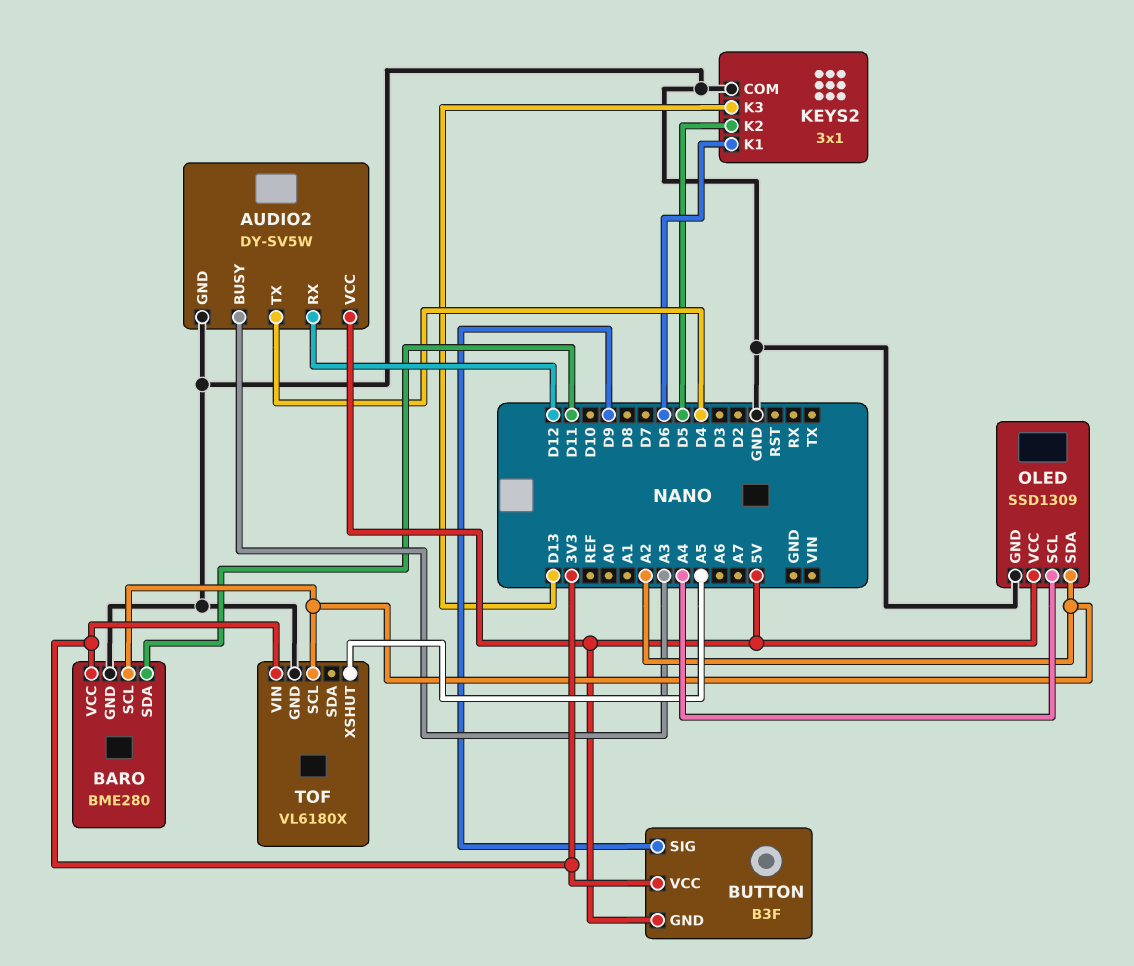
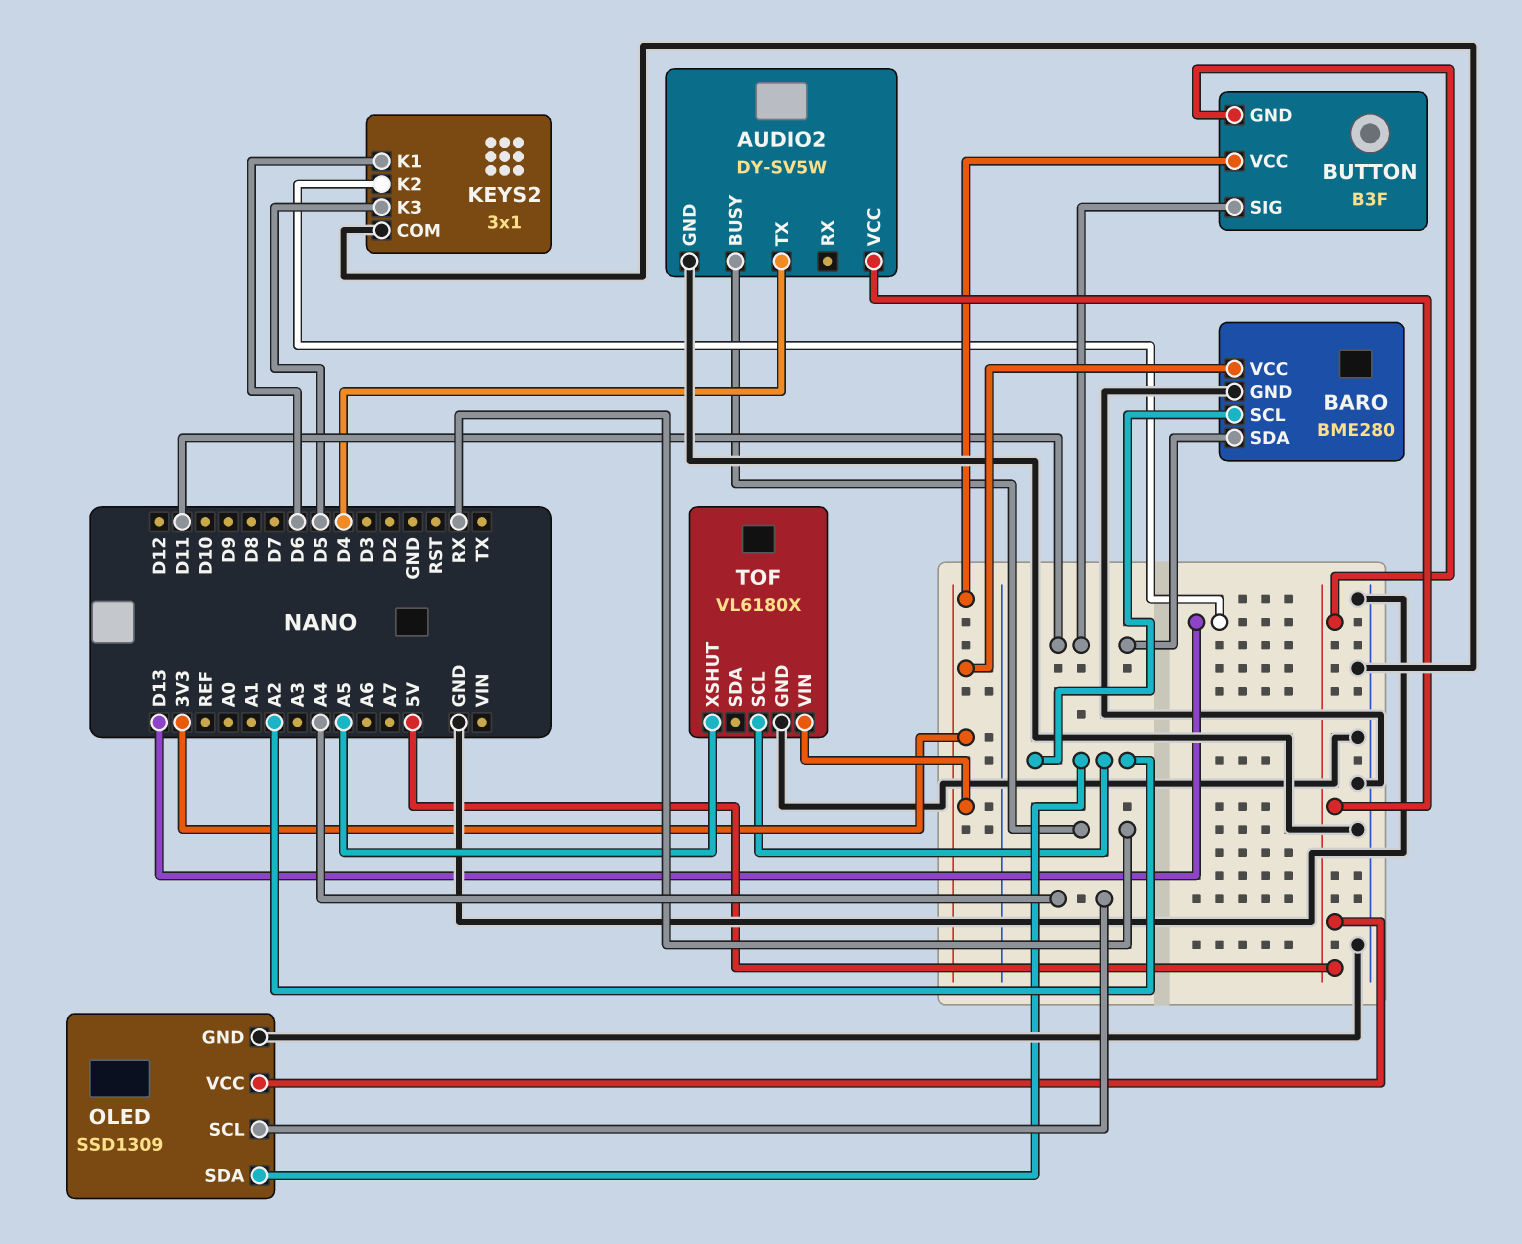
AUDIO2 pin BUSY: A3 -> RX
AUDIO2 pin RX: D12 -> none
BUTTON pin SIG: D9 -> D11
KEYS2 pin K2: D5 -> D13
KEYS2 pin K3: D13 -> D5

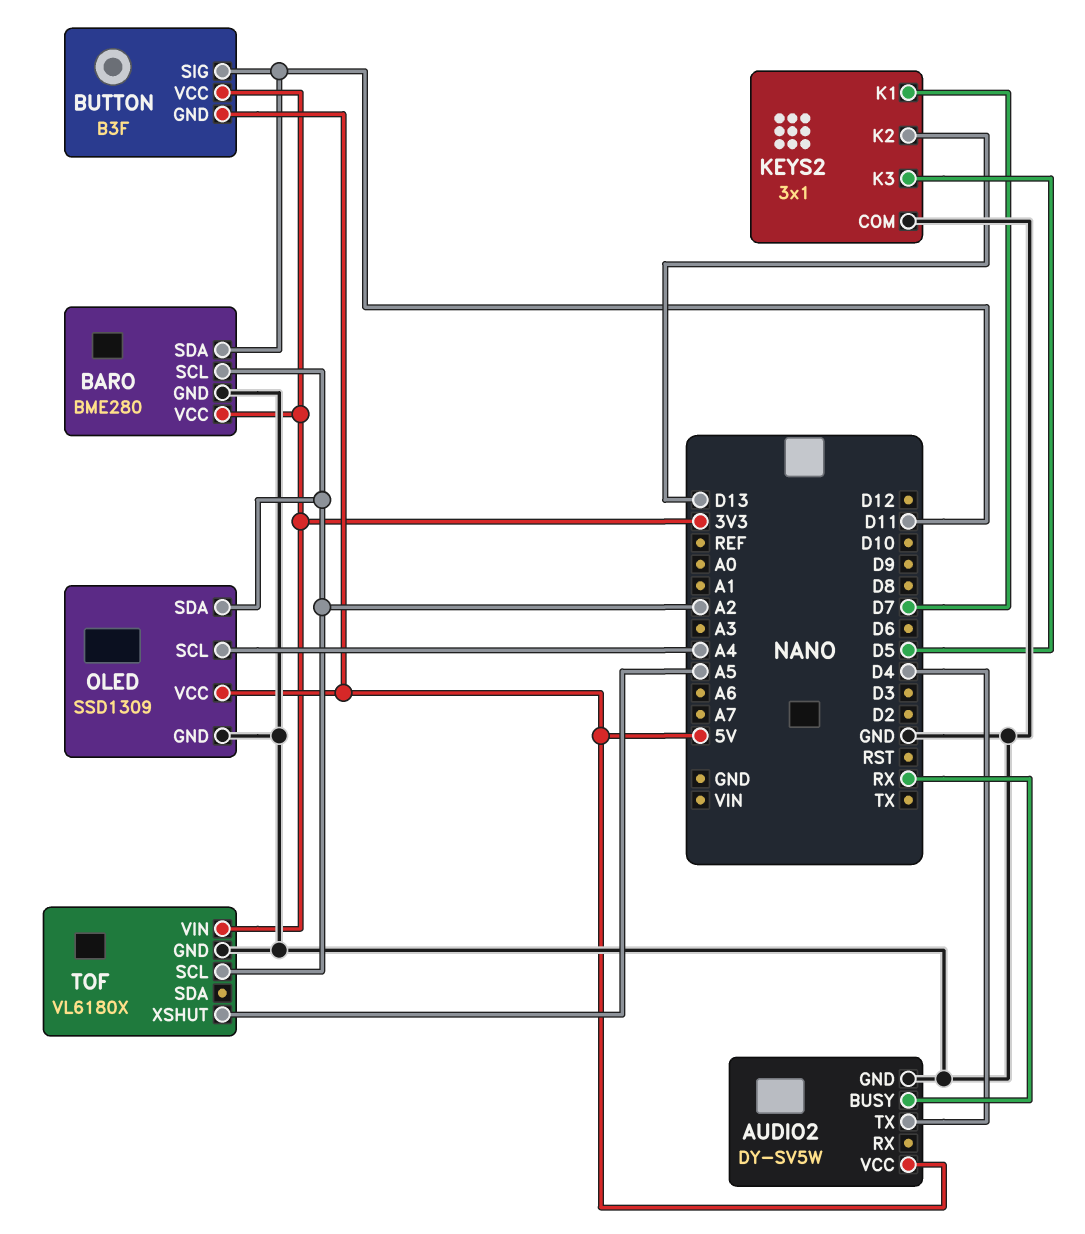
KEYS2 pin K1: D6 -> D7

